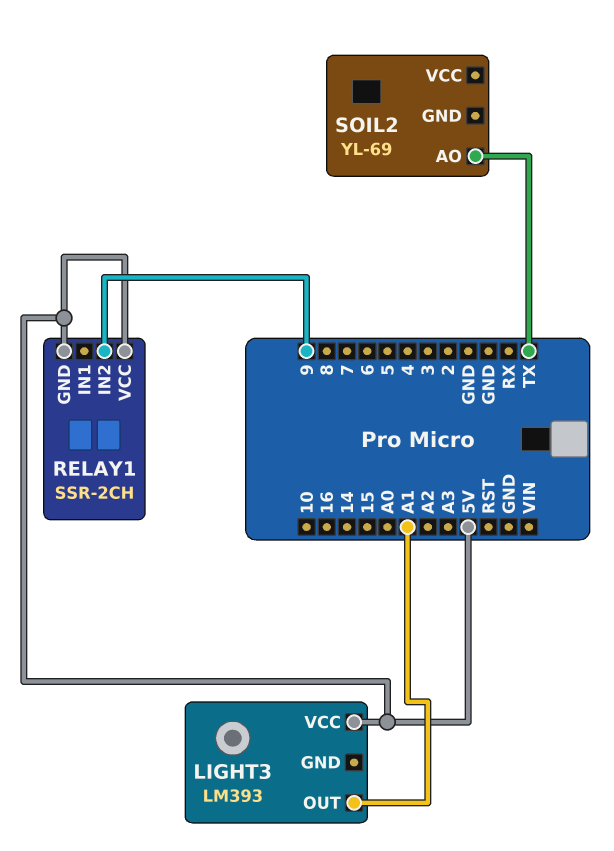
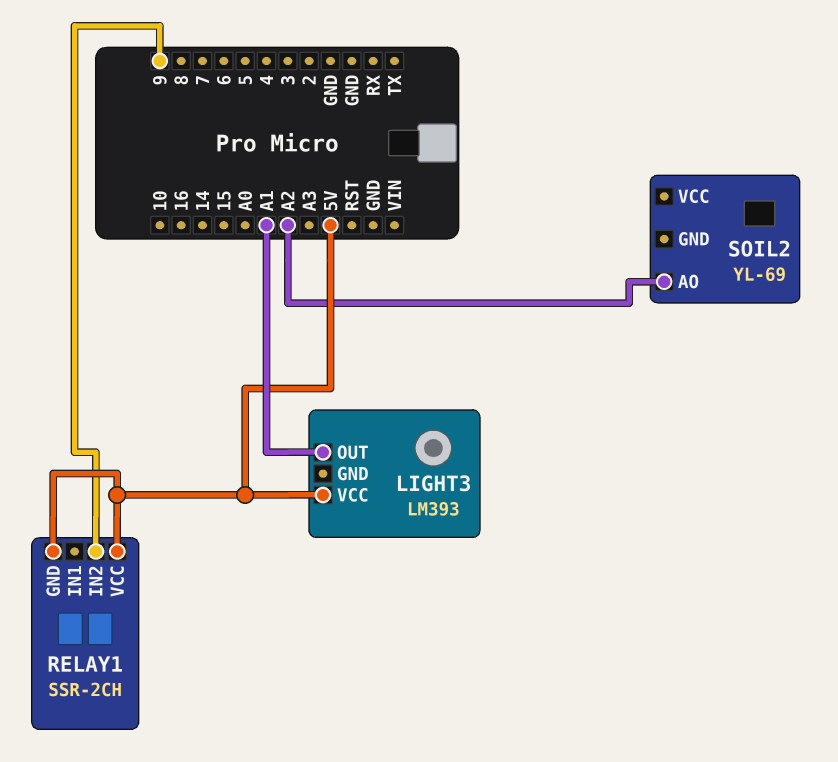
SOIL2 pin AO: TX -> A2

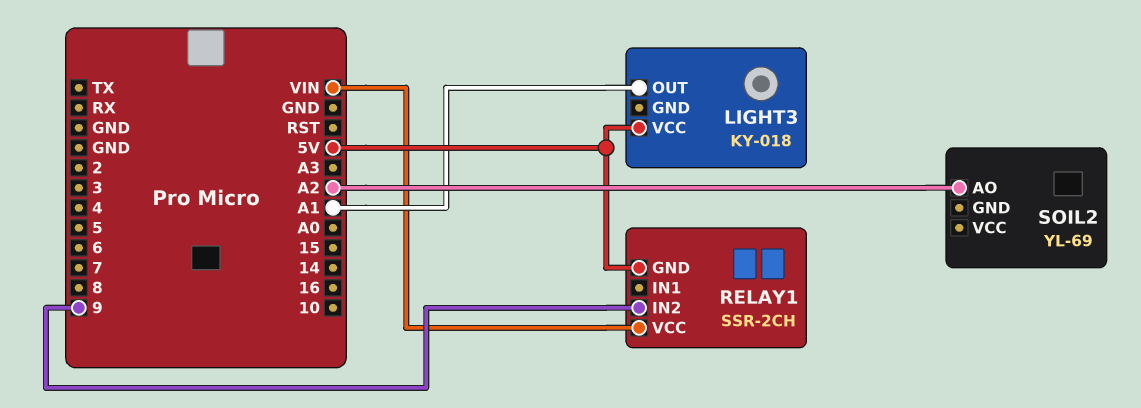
LIGHT3: LM393 -> KY-018
RELAY1 pin VCC: 5V -> VIN

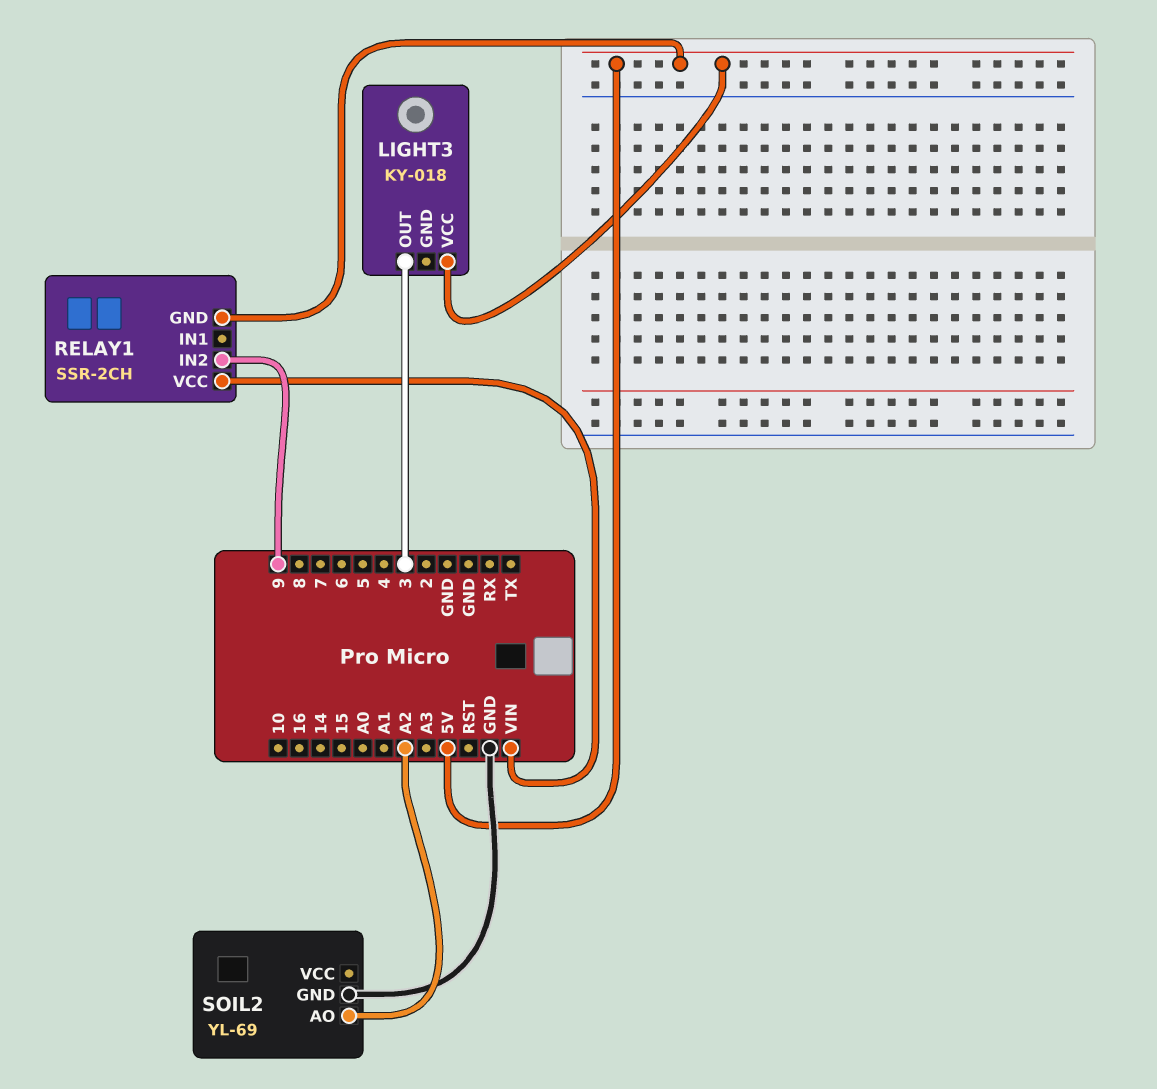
LIGHT3 pin OUT: A1 -> 3
SOIL2 pin GND: none -> GND

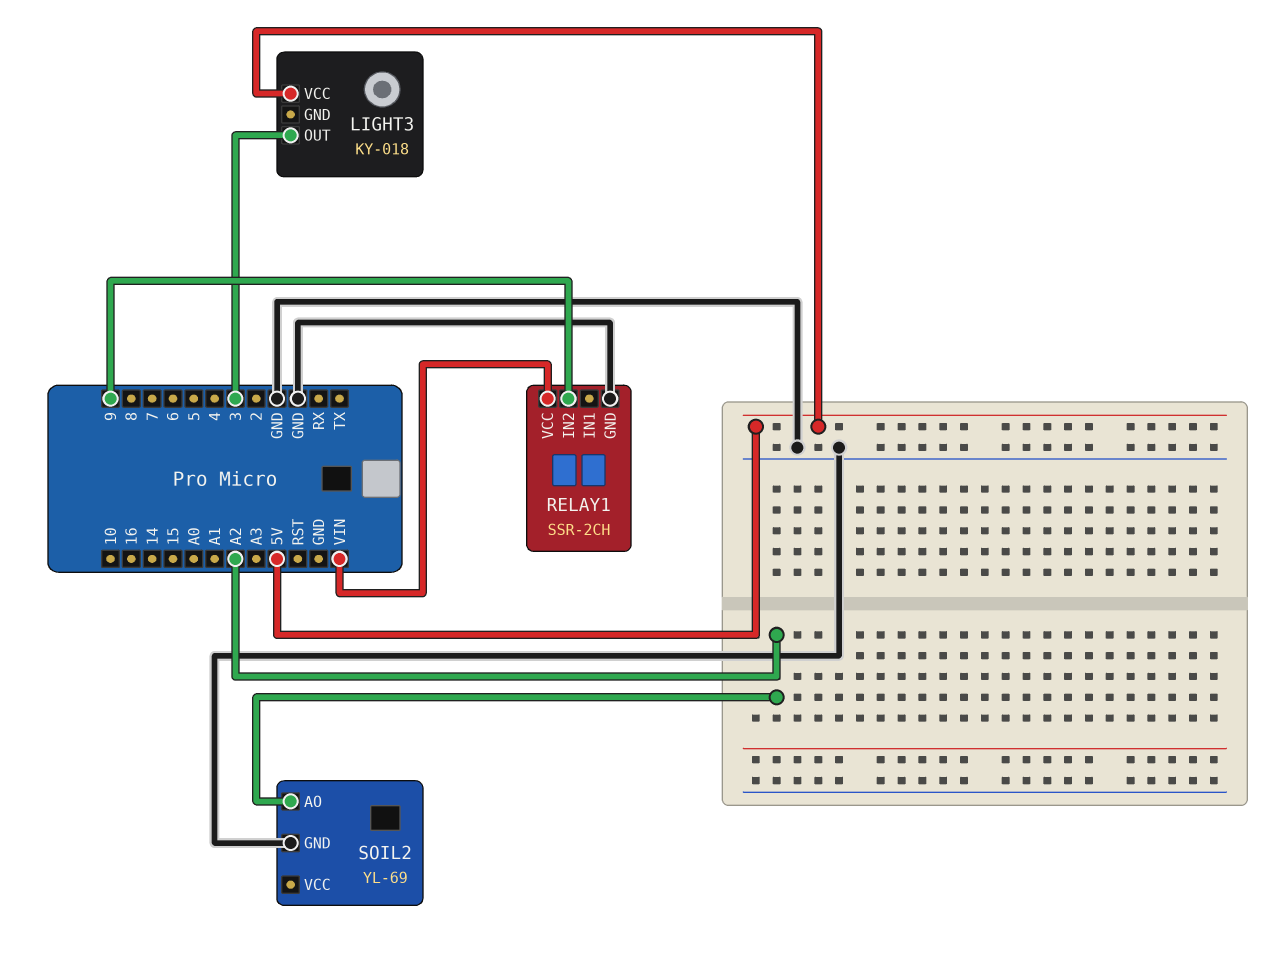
RELAY1 pin GND: 5V -> GND

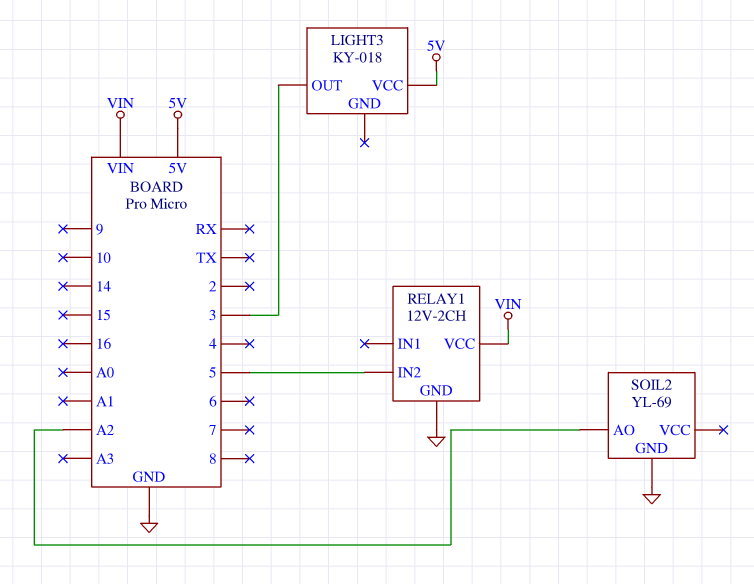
RELAY1: SSR-2CH -> 12V-2CH
RELAY1 pin IN2: 9 -> 5

